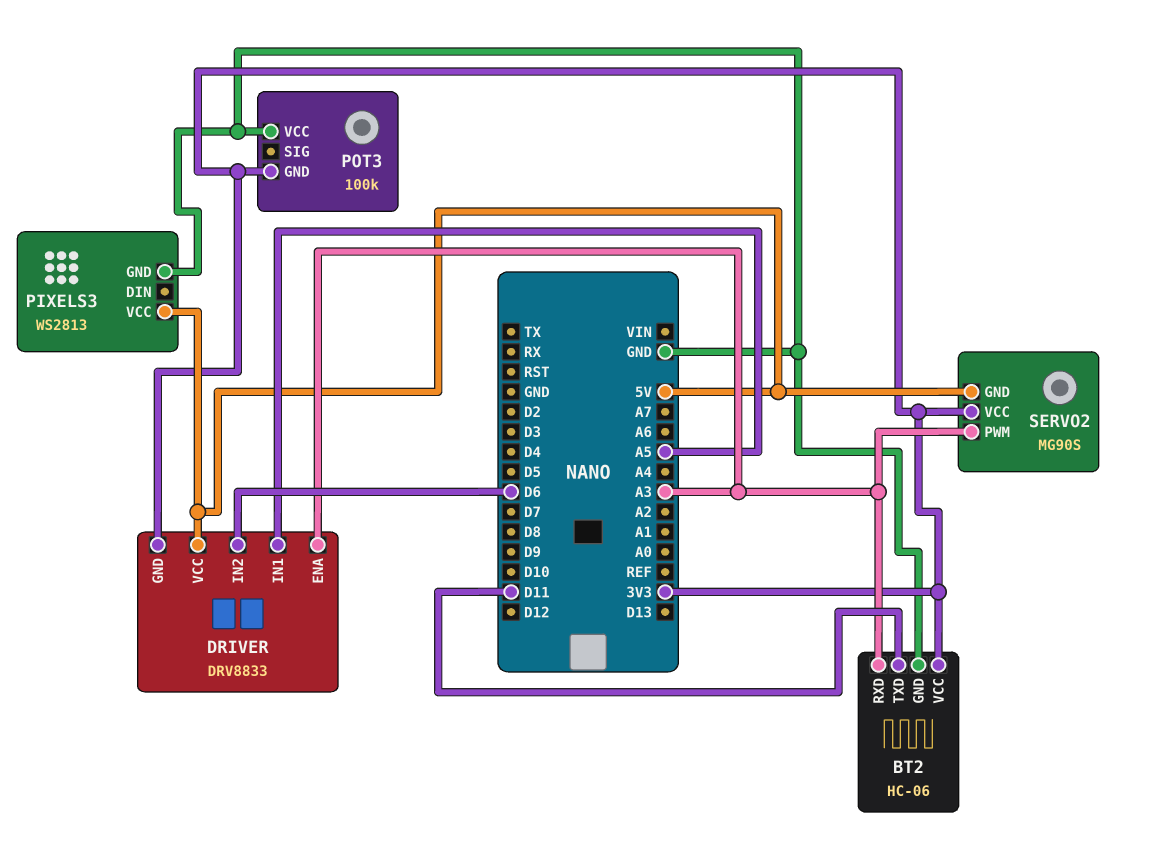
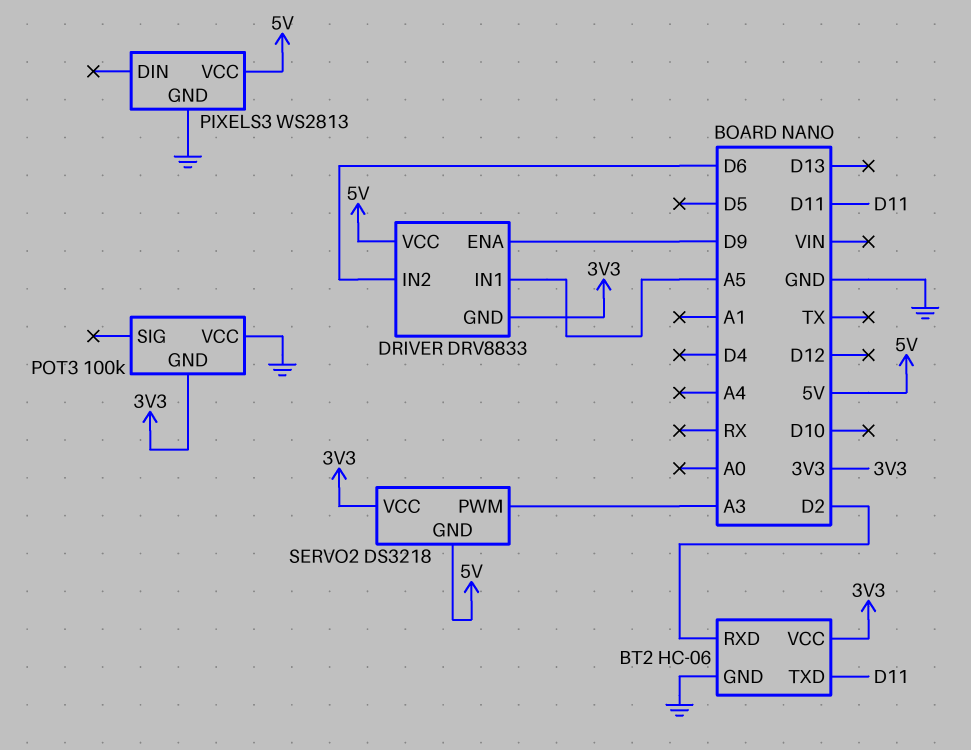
BT2 pin RXD: A3 -> D2
DRIVER pin ENA: A3 -> D9
SERVO2: MG90S -> DS3218

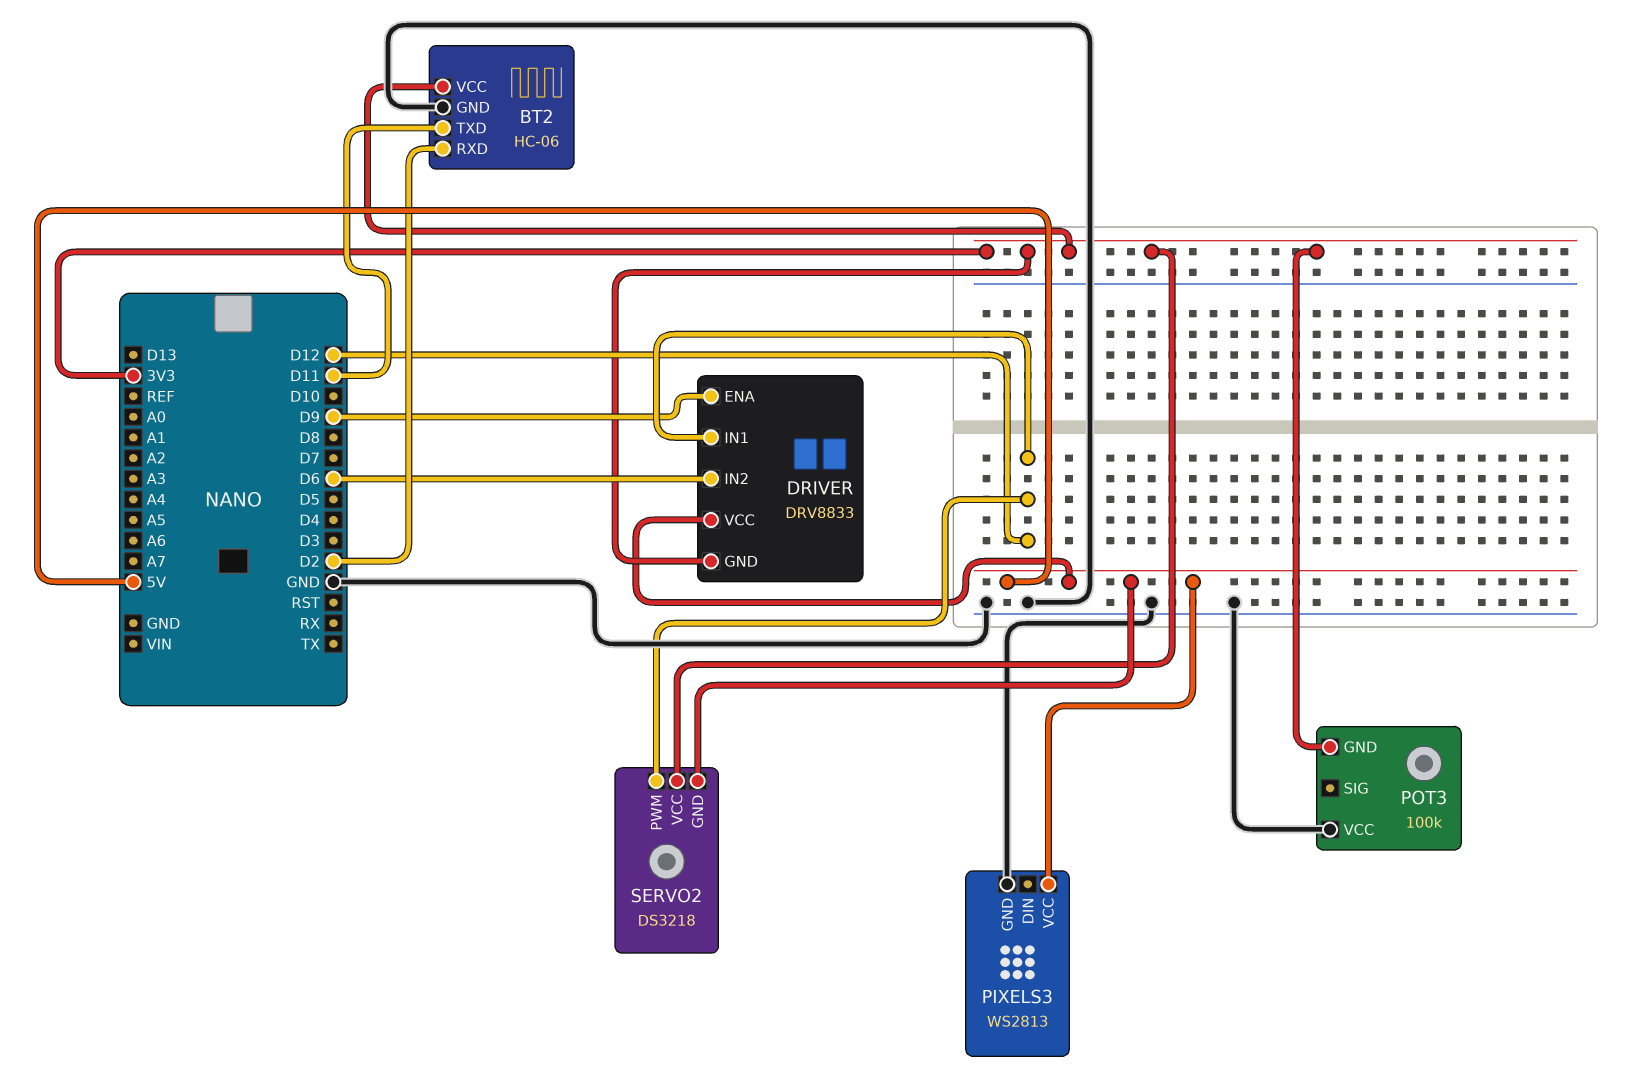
DRIVER pin IN1: A5 -> D12
SERVO2 pin PWM: A3 -> D12

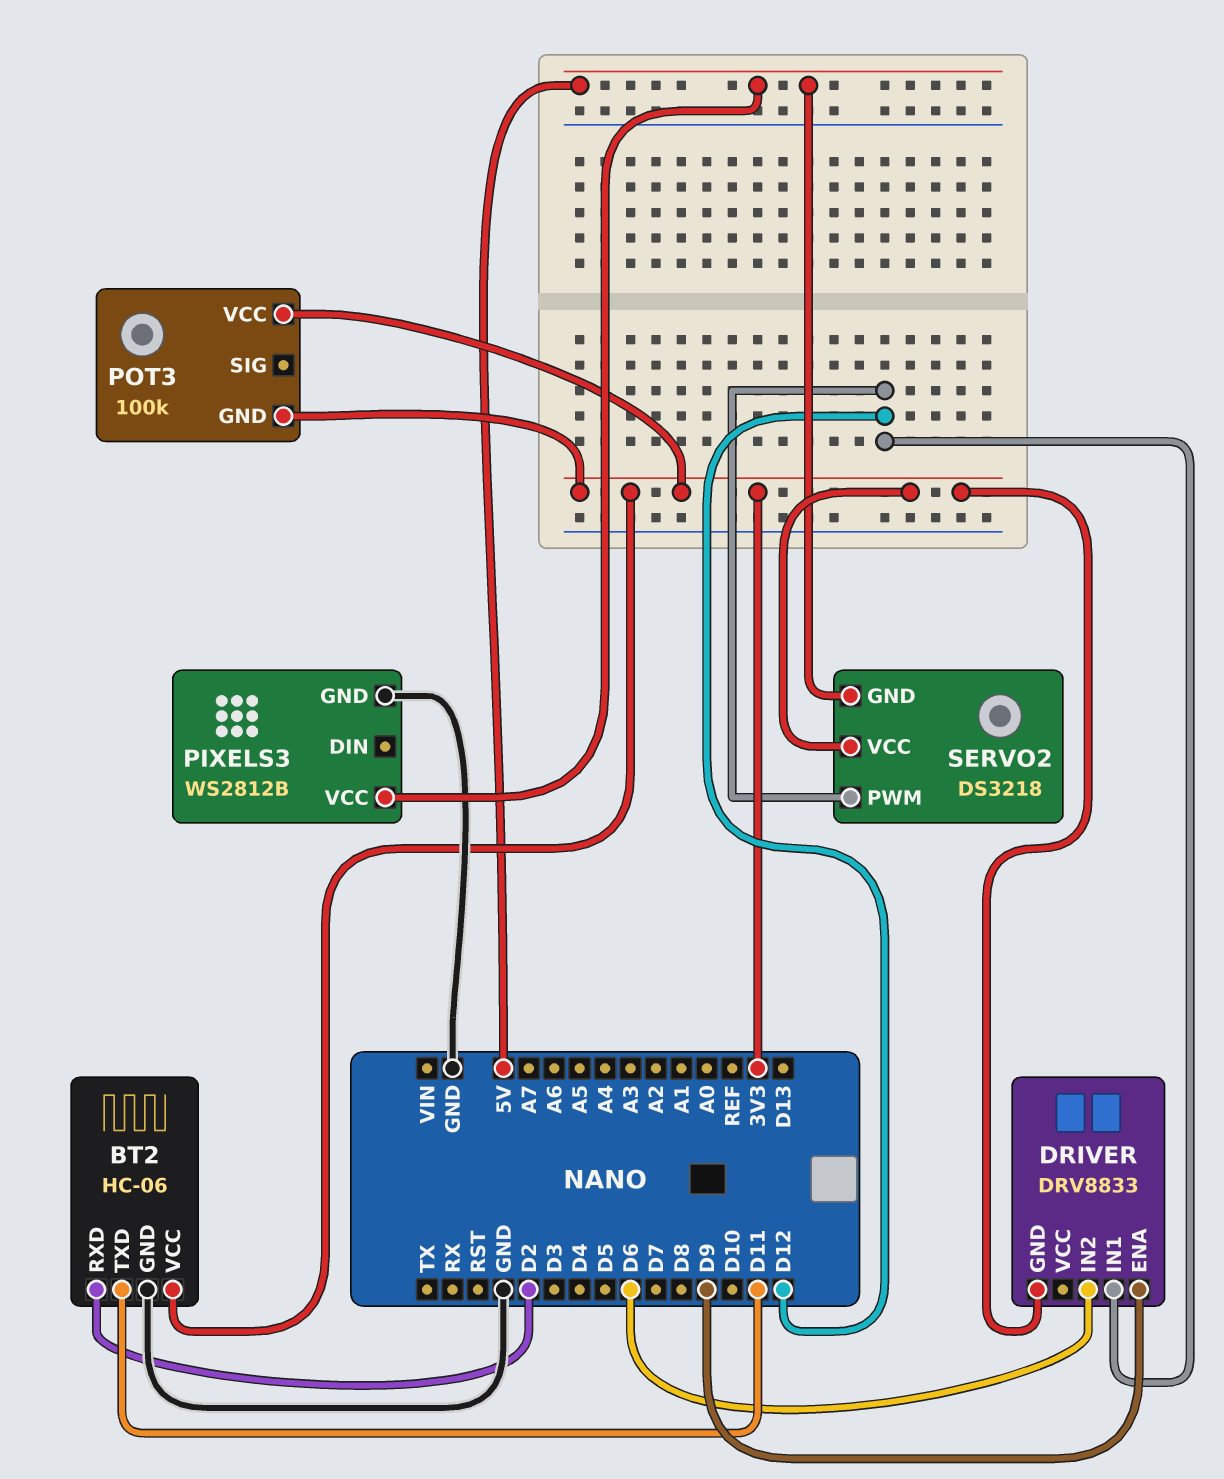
DRIVER pin VCC: 5V -> none
PIXELS3: WS2813 -> WS2812B
POT3 pin VCC: GND -> 3V3

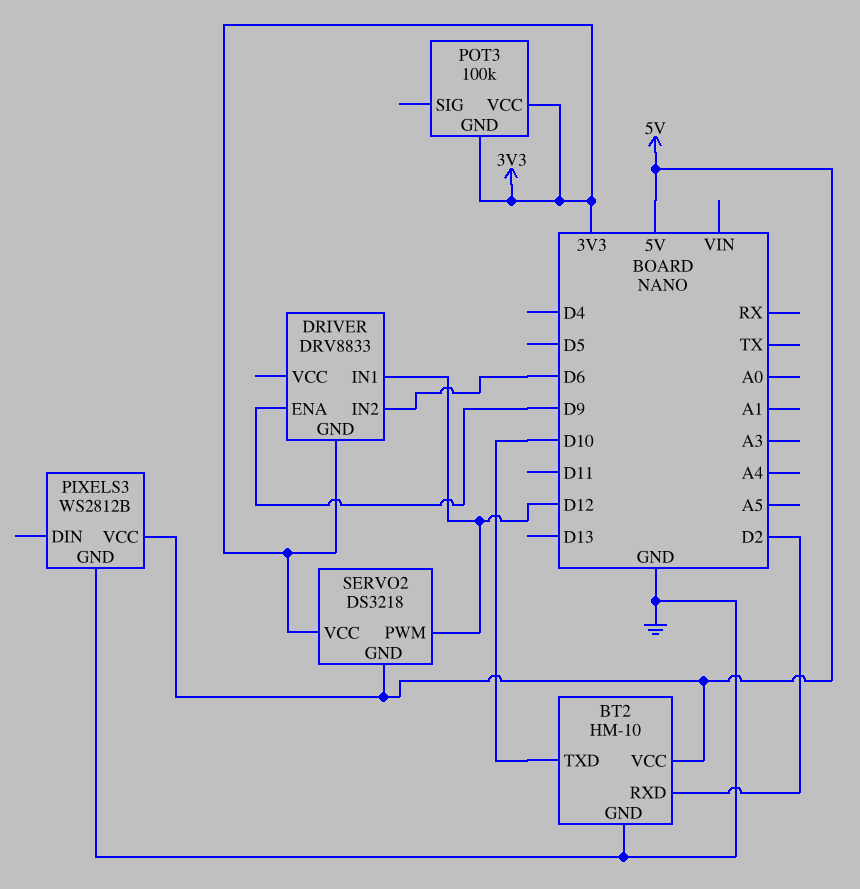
BT2: HC-06 -> HM-10
BT2 pin TXD: D11 -> D10
BT2 pin VCC: 3V3 -> 5V

